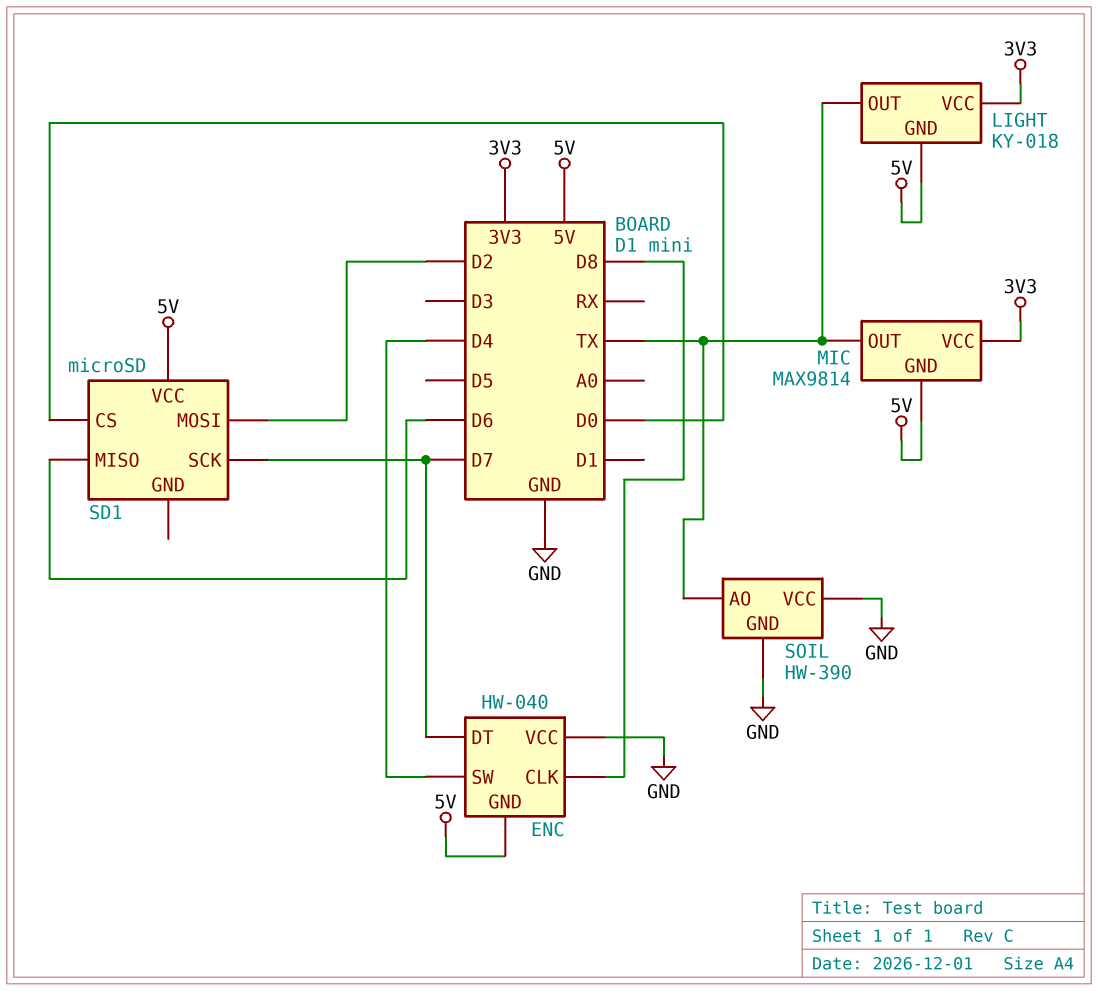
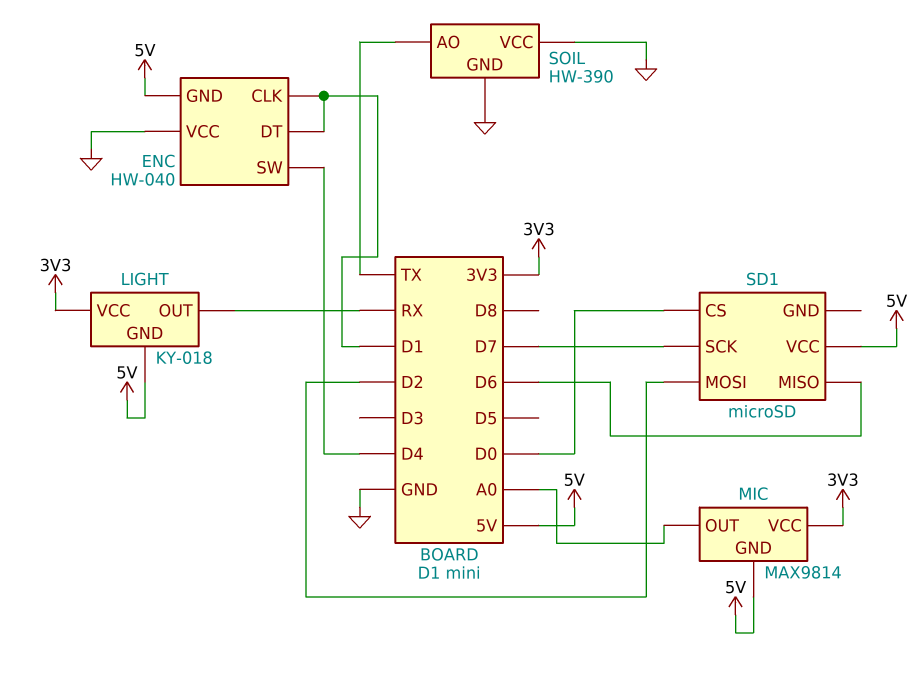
ENC pin CLK: D8 -> D1
ENC pin DT: D7 -> D1
LIGHT pin OUT: TX -> RX
MIC pin OUT: TX -> A0

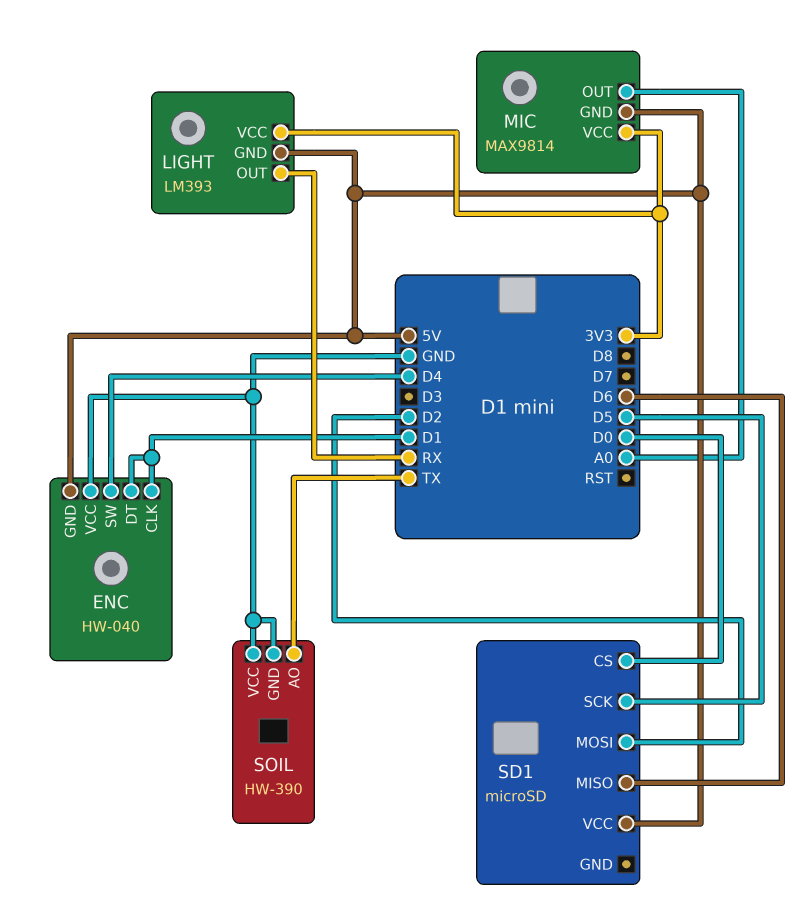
LIGHT: KY-018 -> LM393
SD1 pin SCK: D7 -> D5

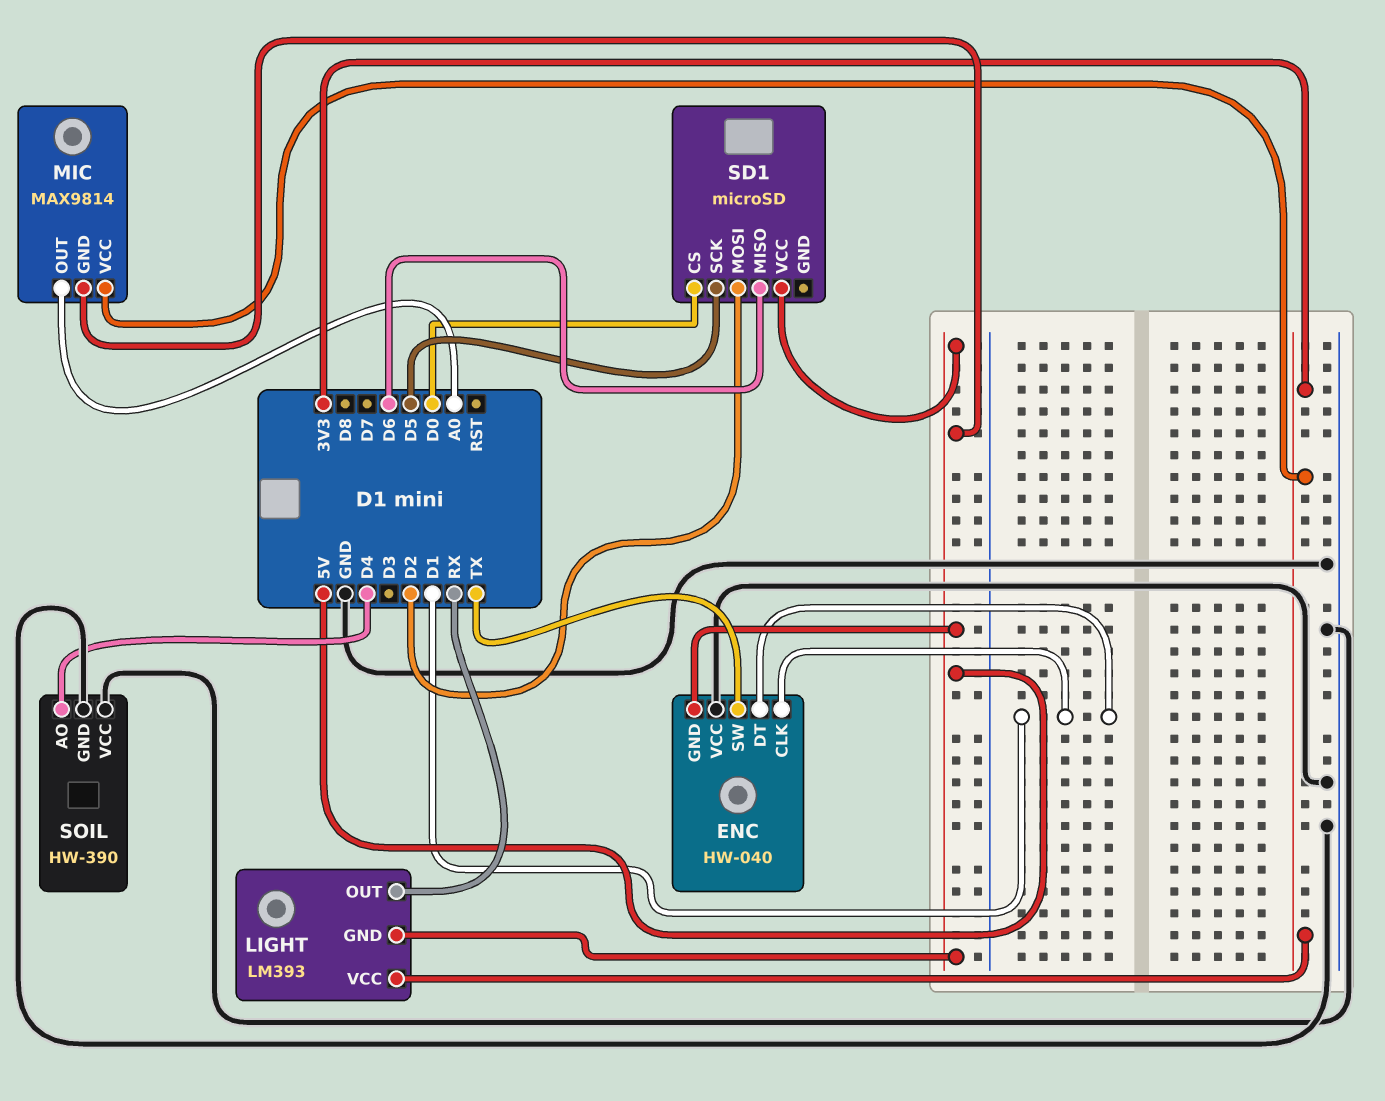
ENC pin SW: D4 -> TX
SOIL pin AO: TX -> D4

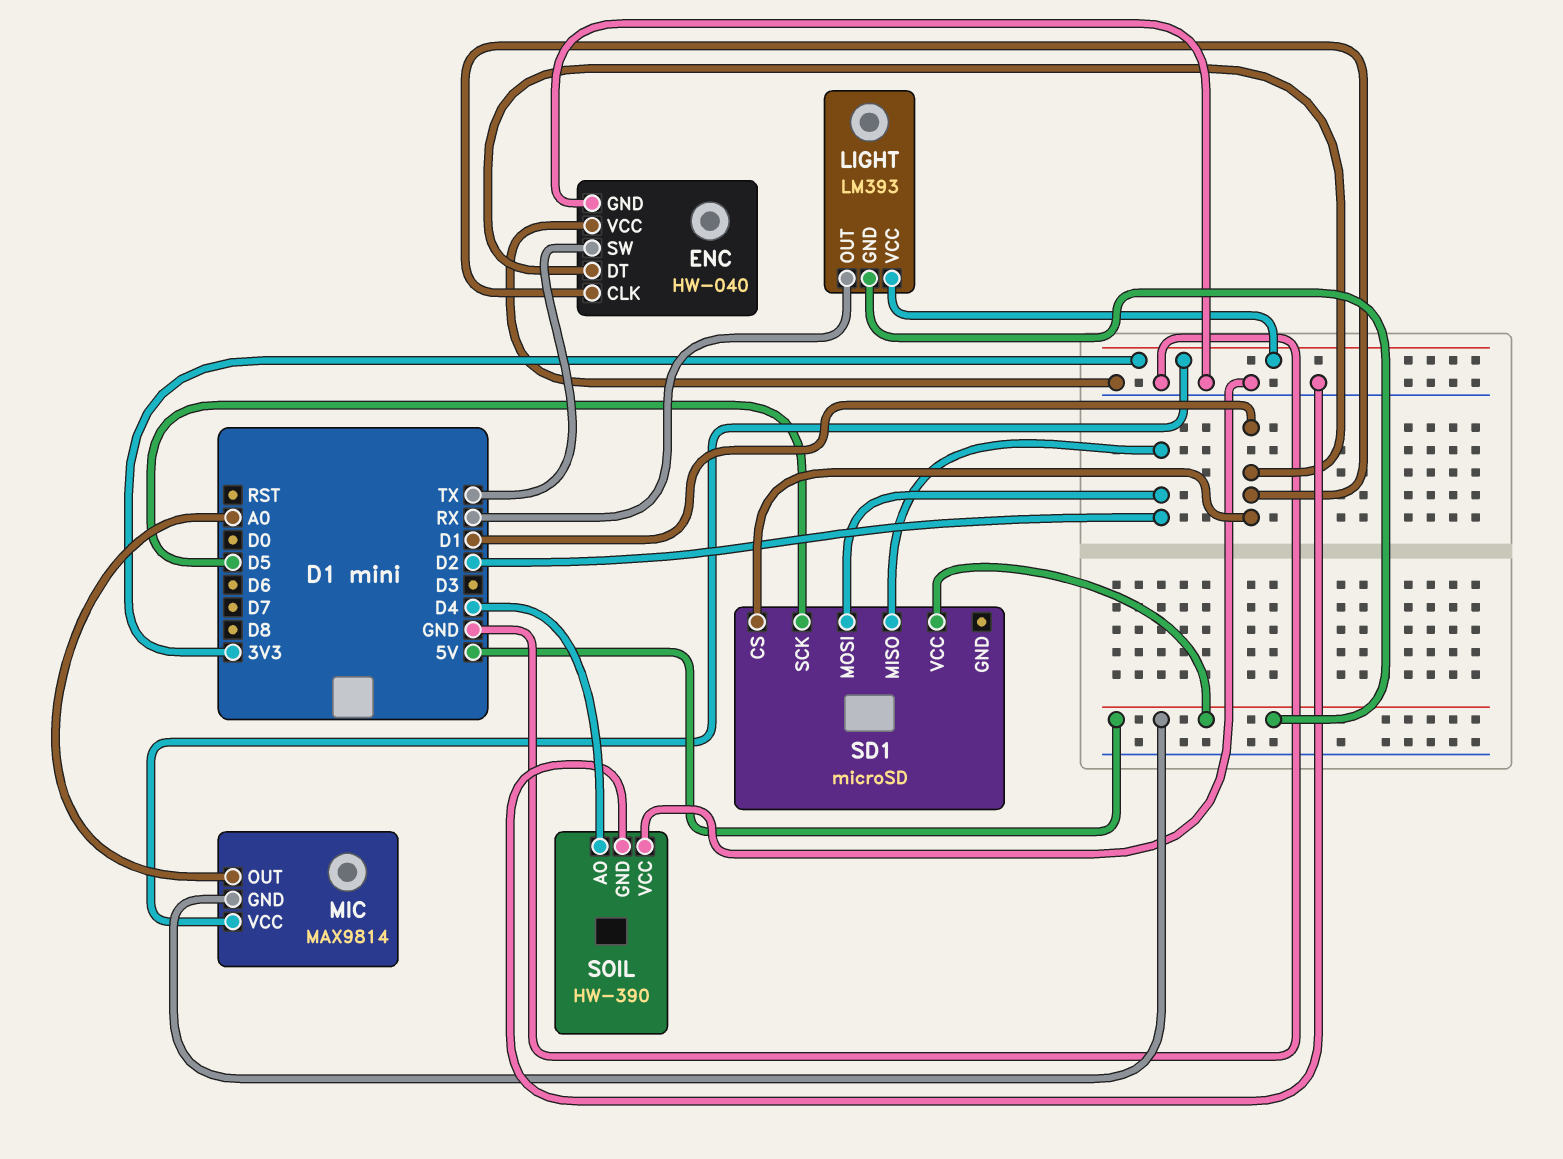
ENC pin GND: 5V -> GND
SD1 pin CS: D0 -> D1
SD1 pin MISO: D6 -> D2

